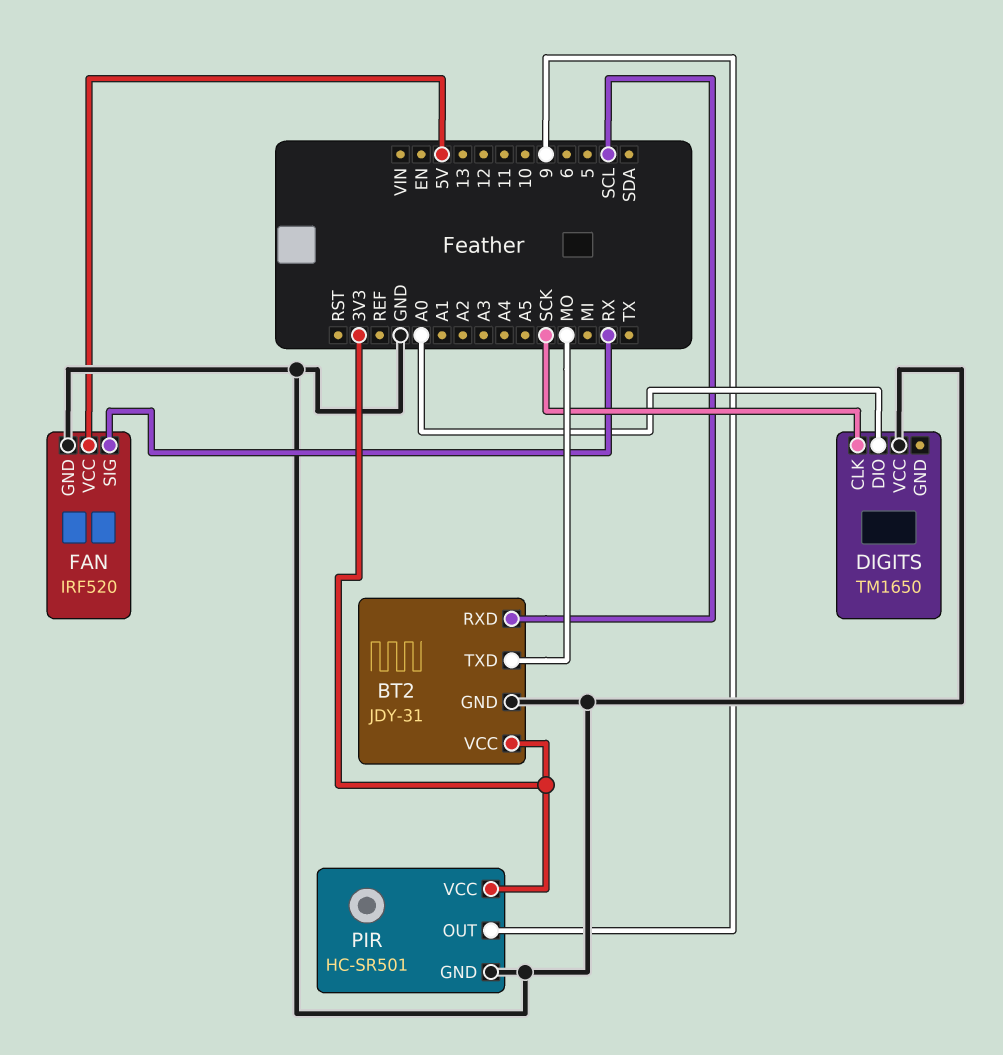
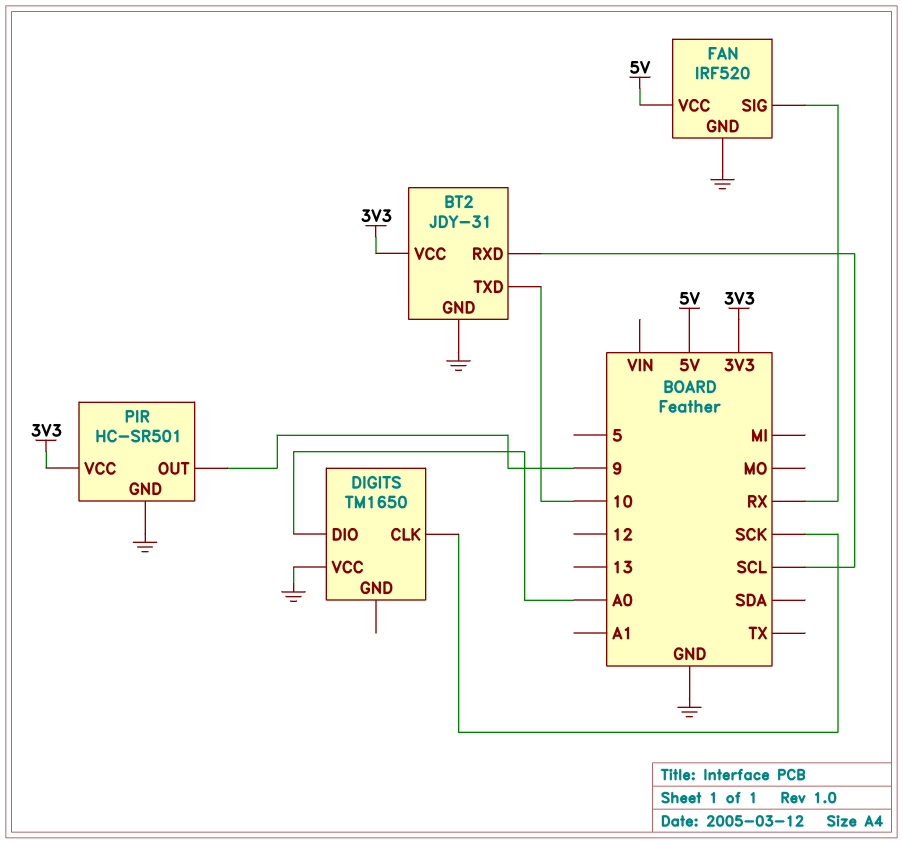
BT2 pin TXD: MO -> 10

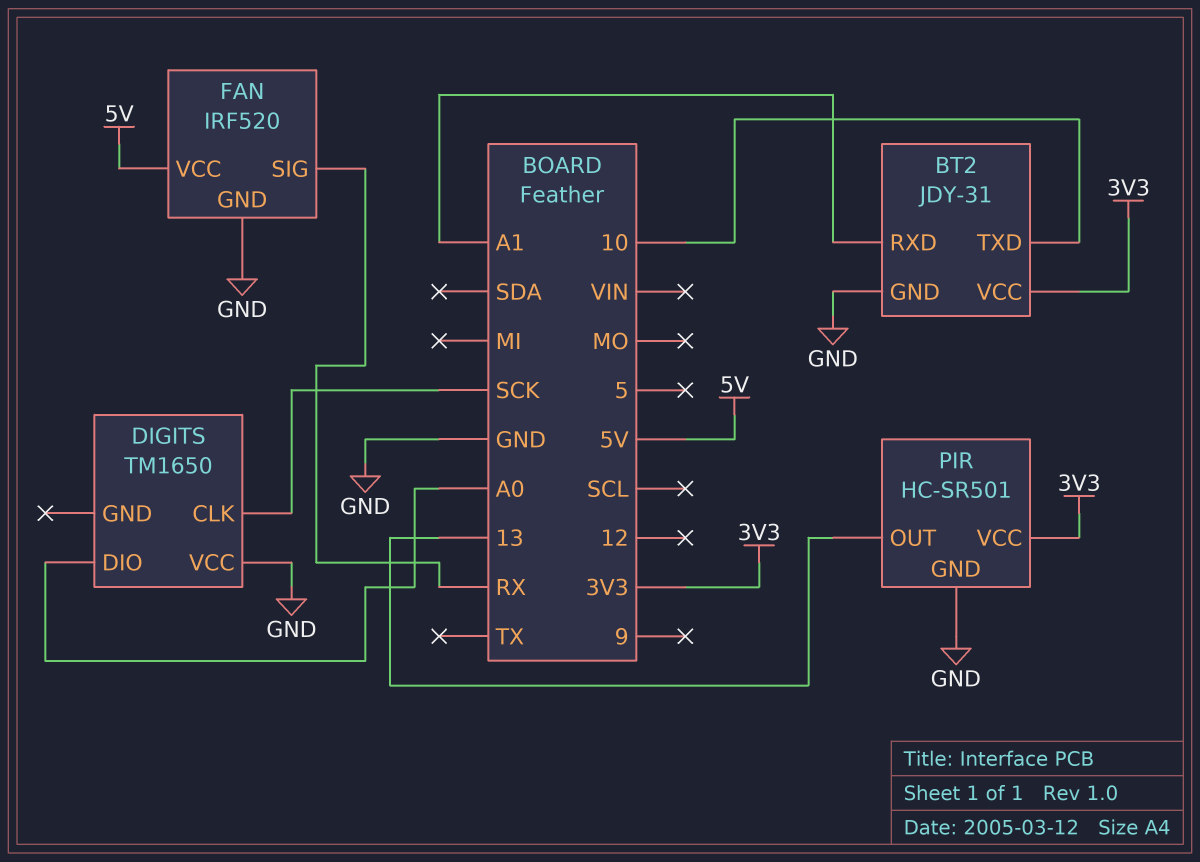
BT2 pin RXD: SCL -> A1
PIR pin OUT: 9 -> 13

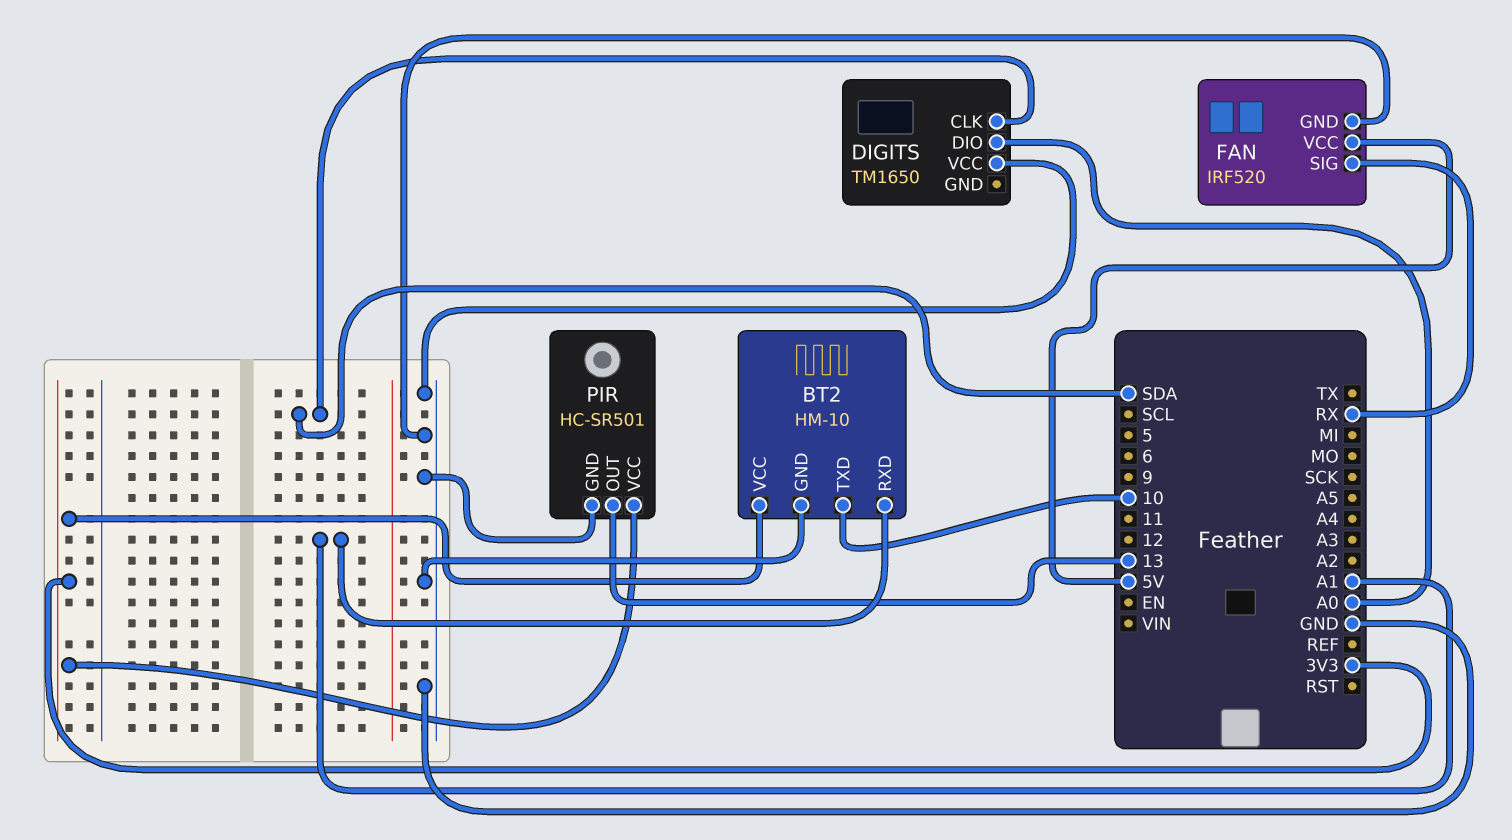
BT2: JDY-31 -> HM-10
DIGITS pin CLK: SCK -> SDA

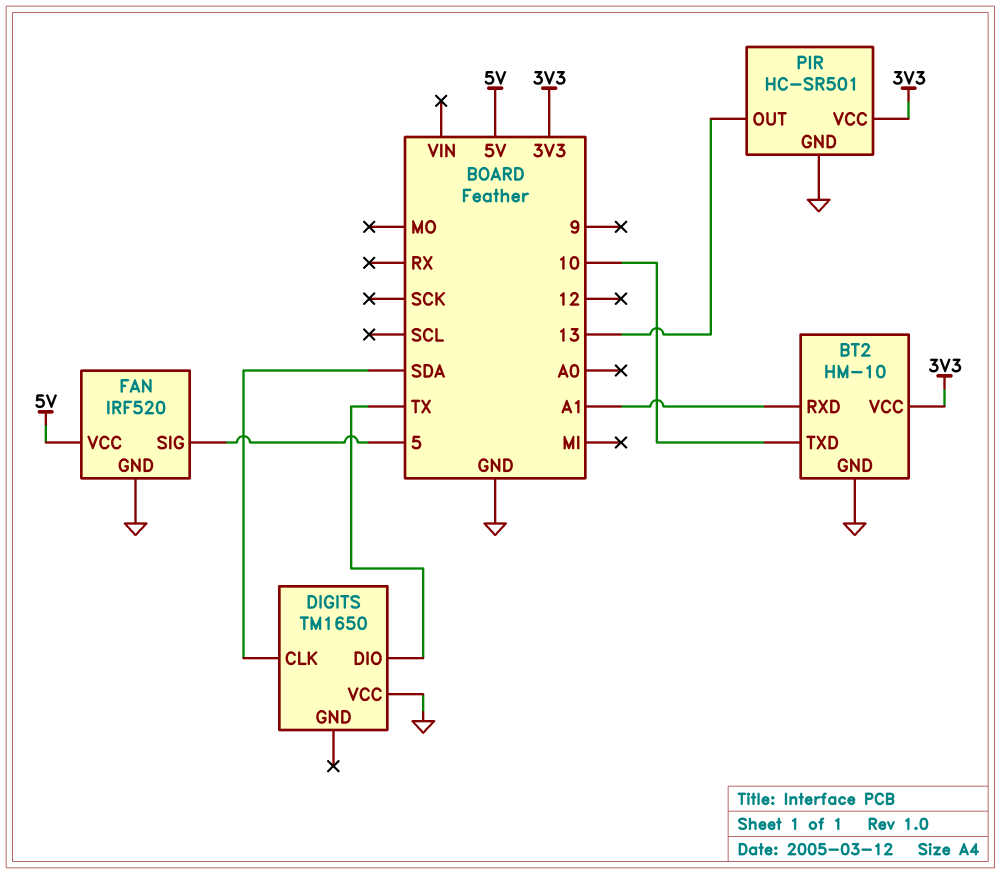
DIGITS pin DIO: A0 -> TX
FAN pin SIG: RX -> 5

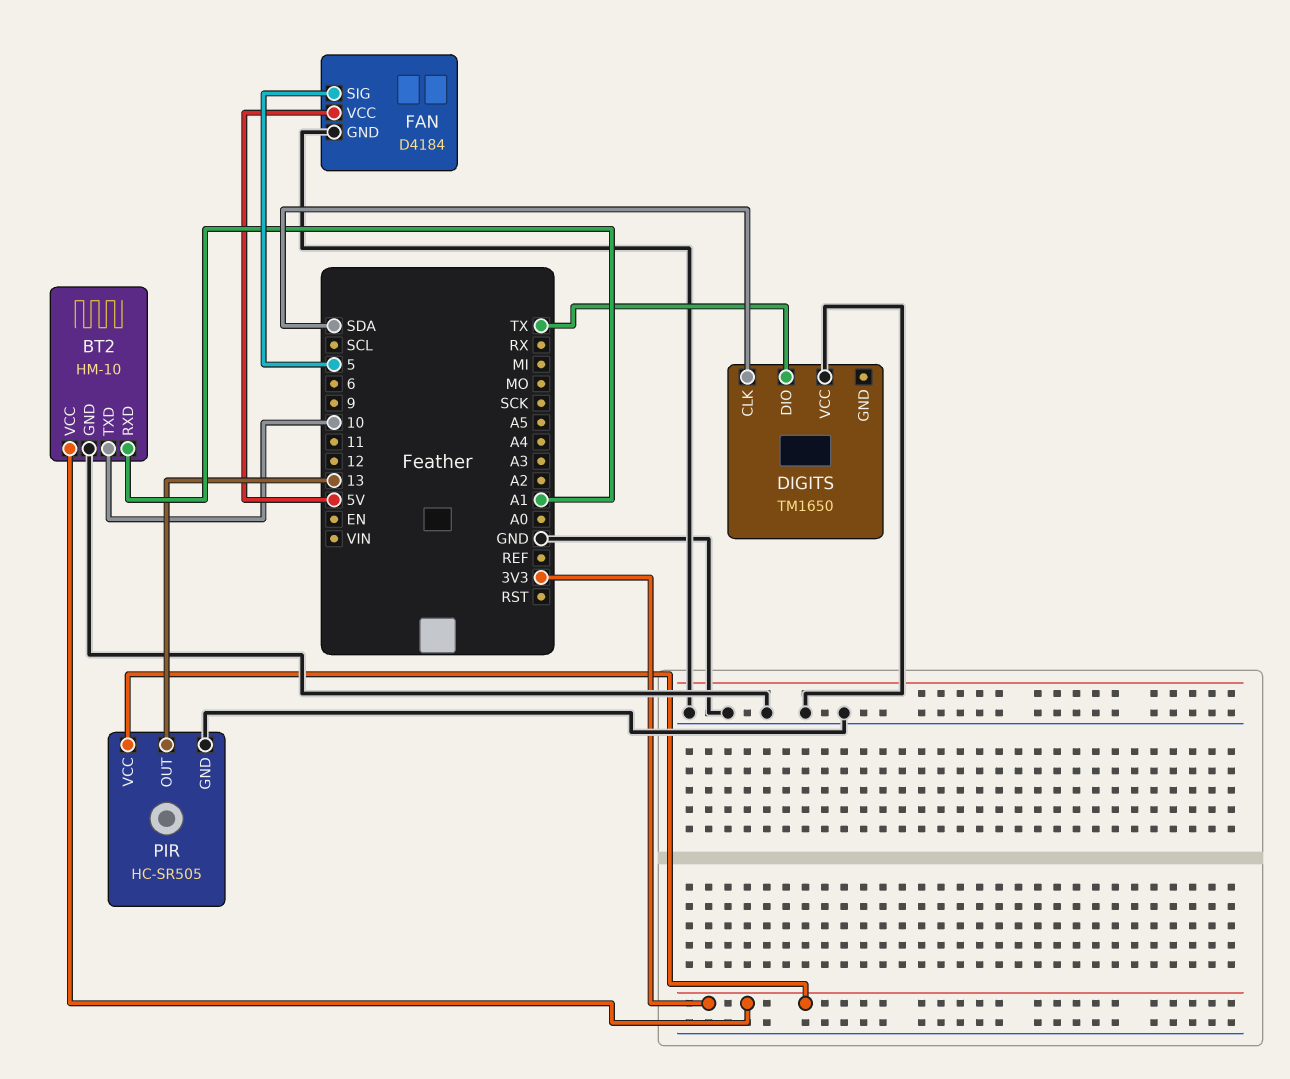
FAN: IRF520 -> D4184
PIR: HC-SR501 -> HC-SR505

